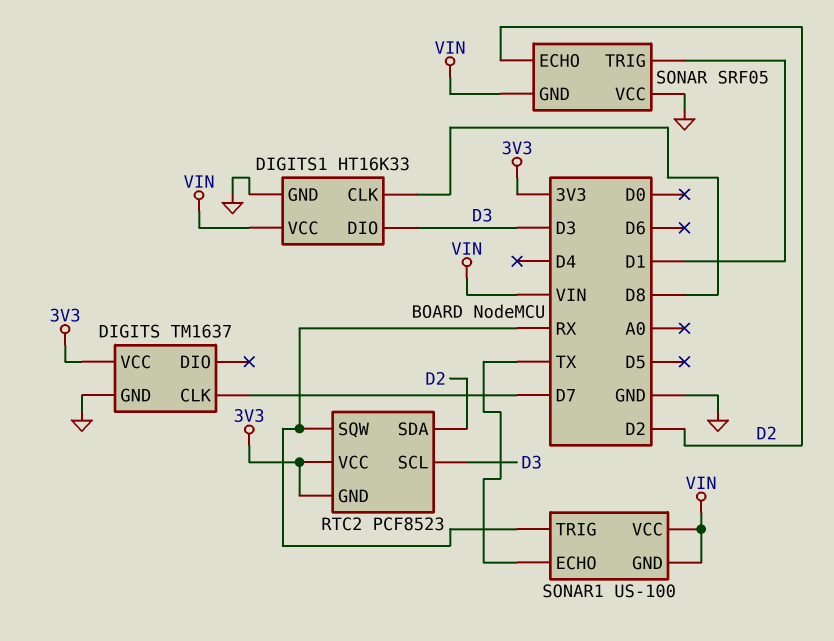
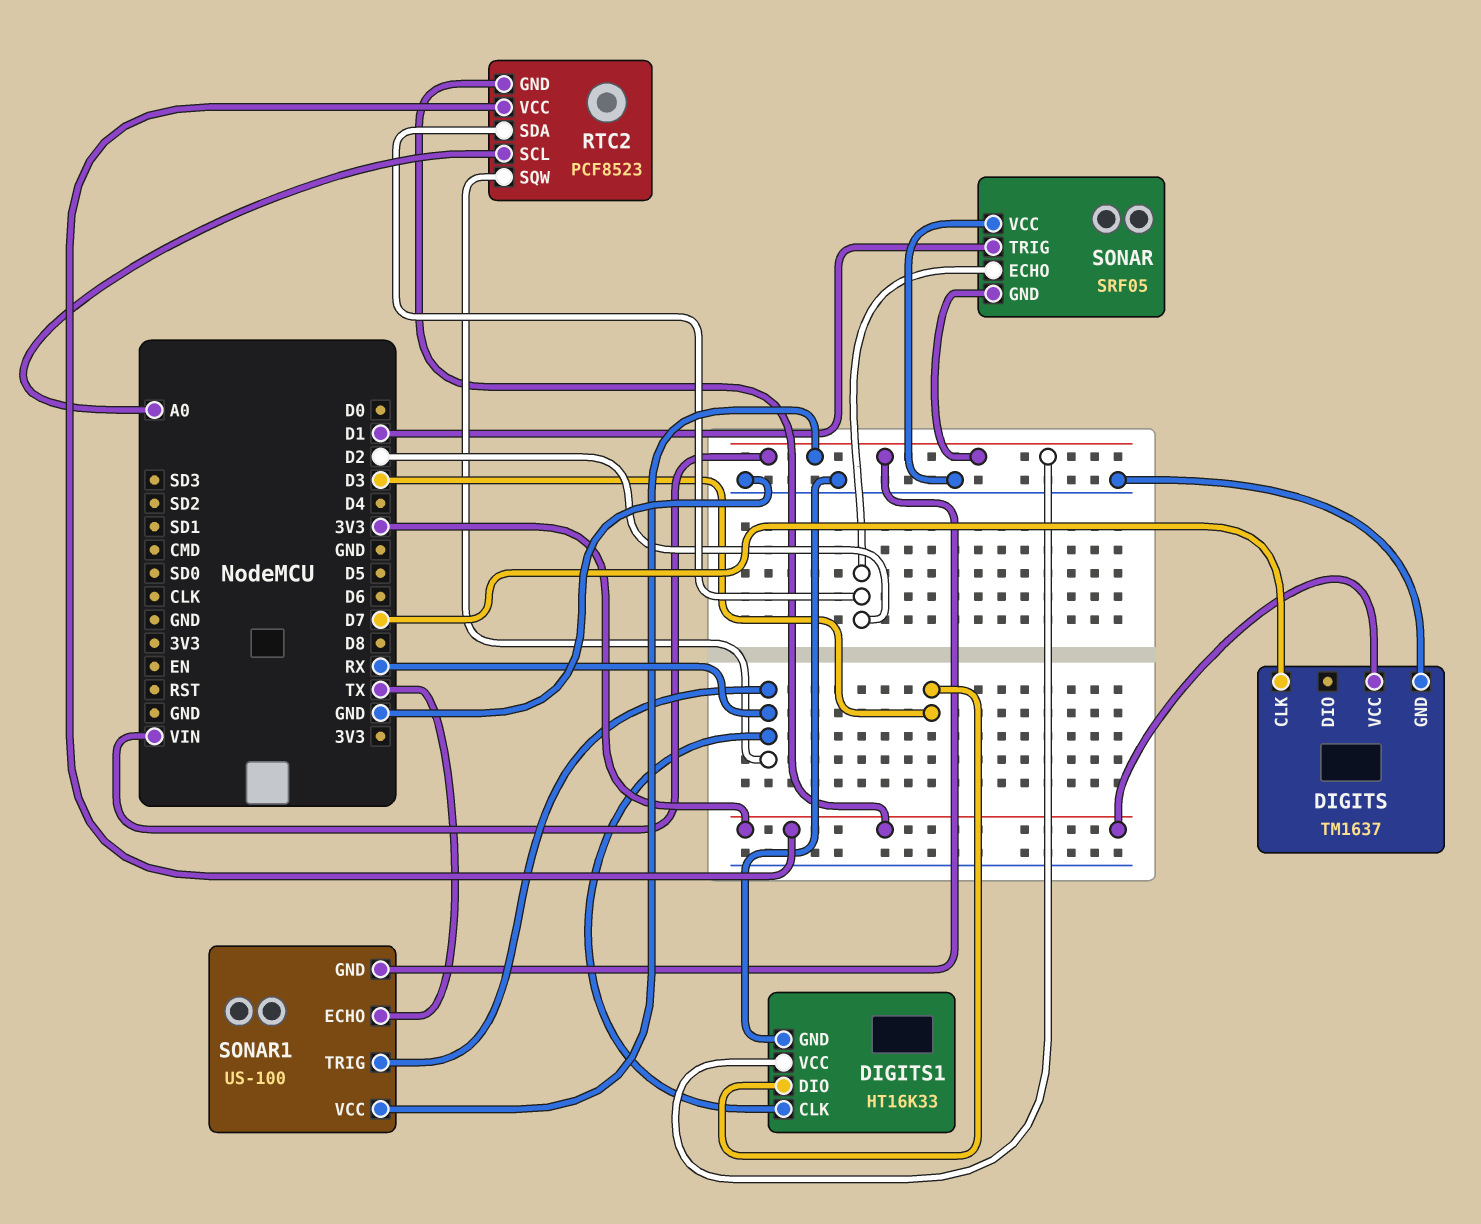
DIGITS1 pin CLK: D8 -> RX
RTC2 pin SCL: D3 -> A0

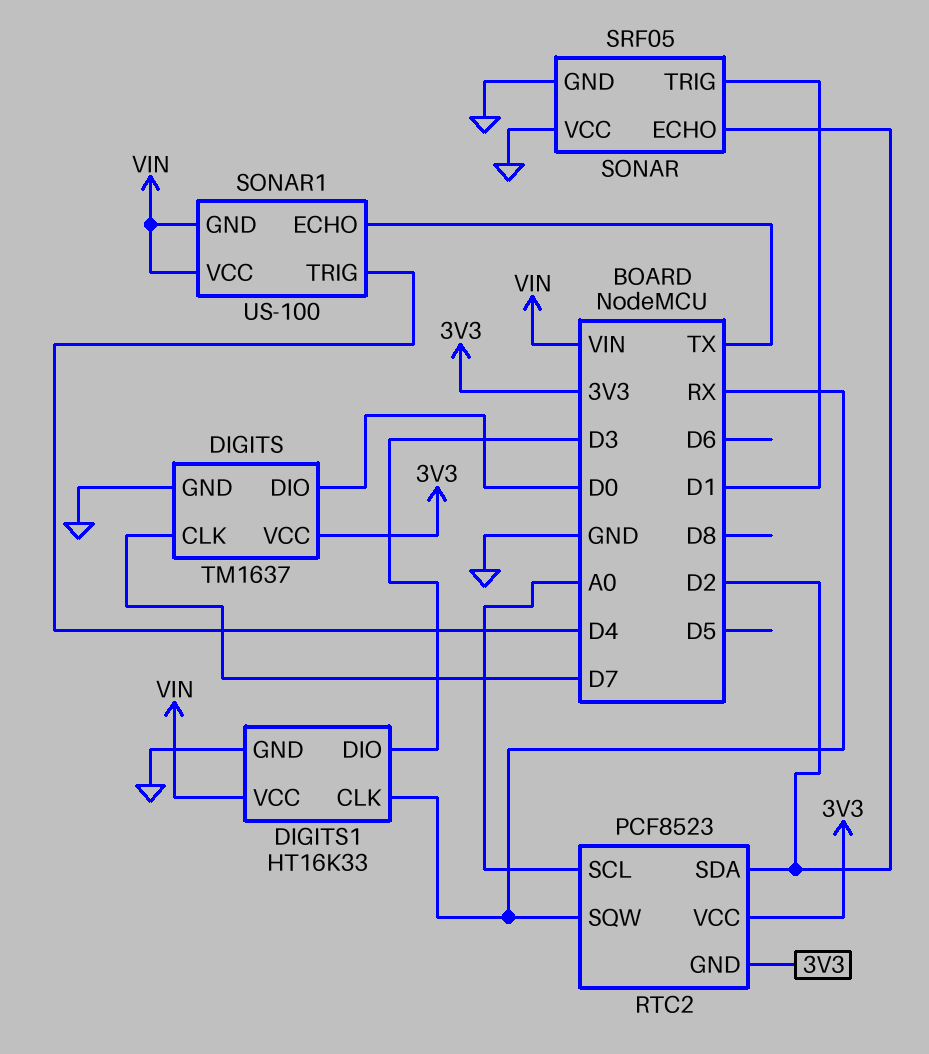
DIGITS pin DIO: none -> D0
SONAR pin GND: VIN -> GND
SONAR1 pin TRIG: RX -> D4

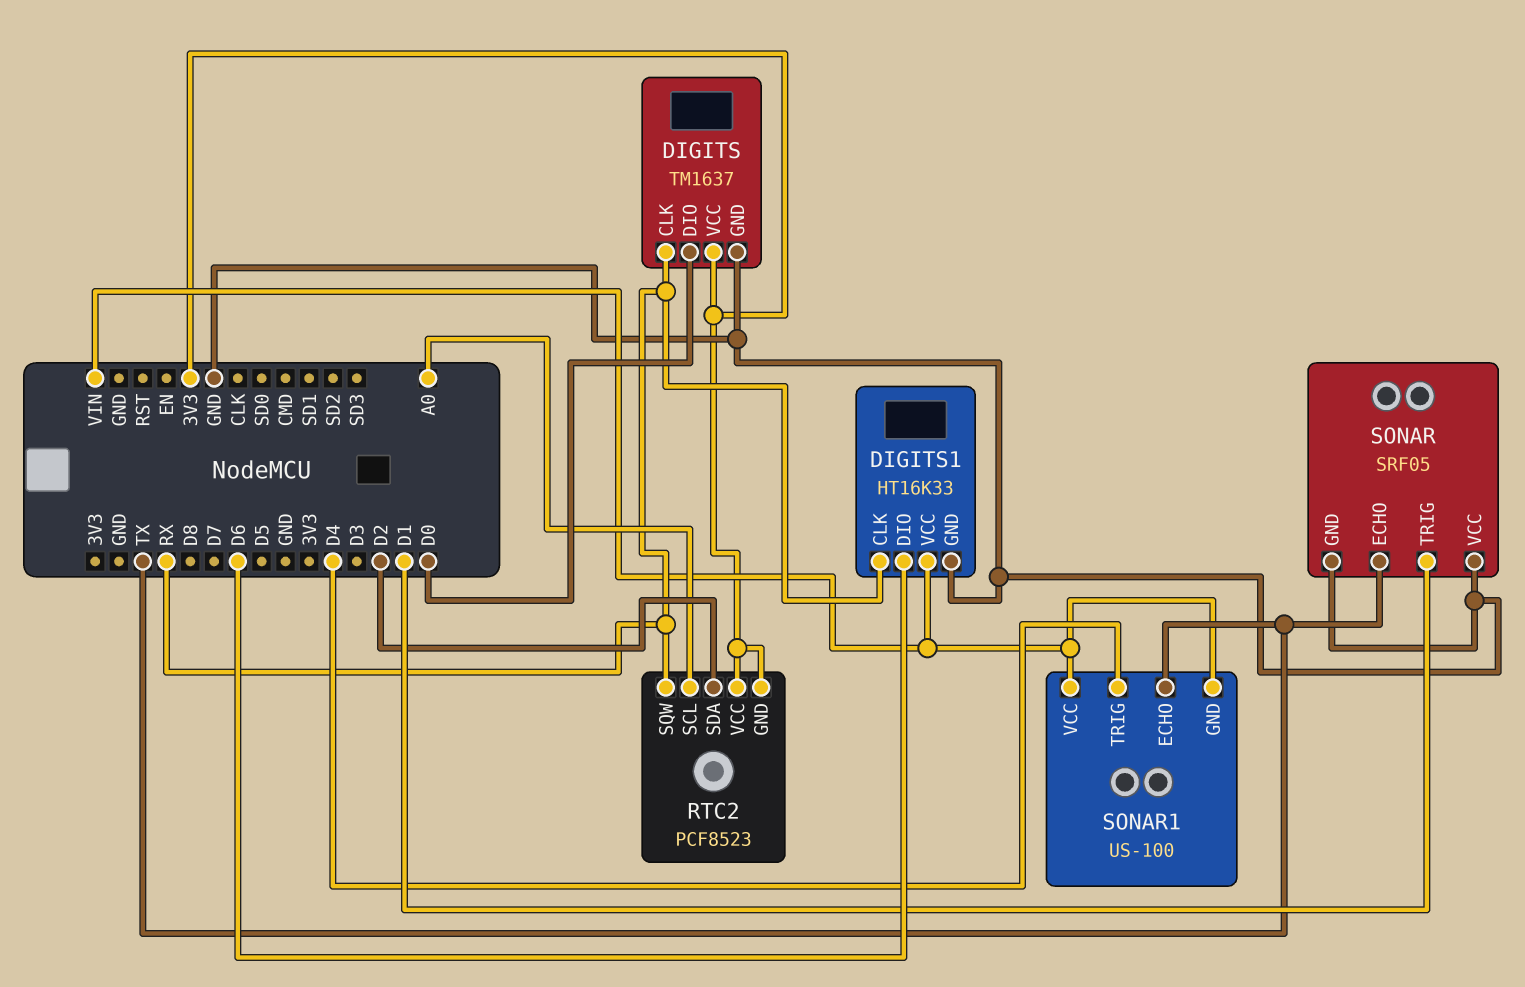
DIGITS pin CLK: D7 -> RX
DIGITS1 pin DIO: D3 -> D6
SONAR pin ECHO: D2 -> TX

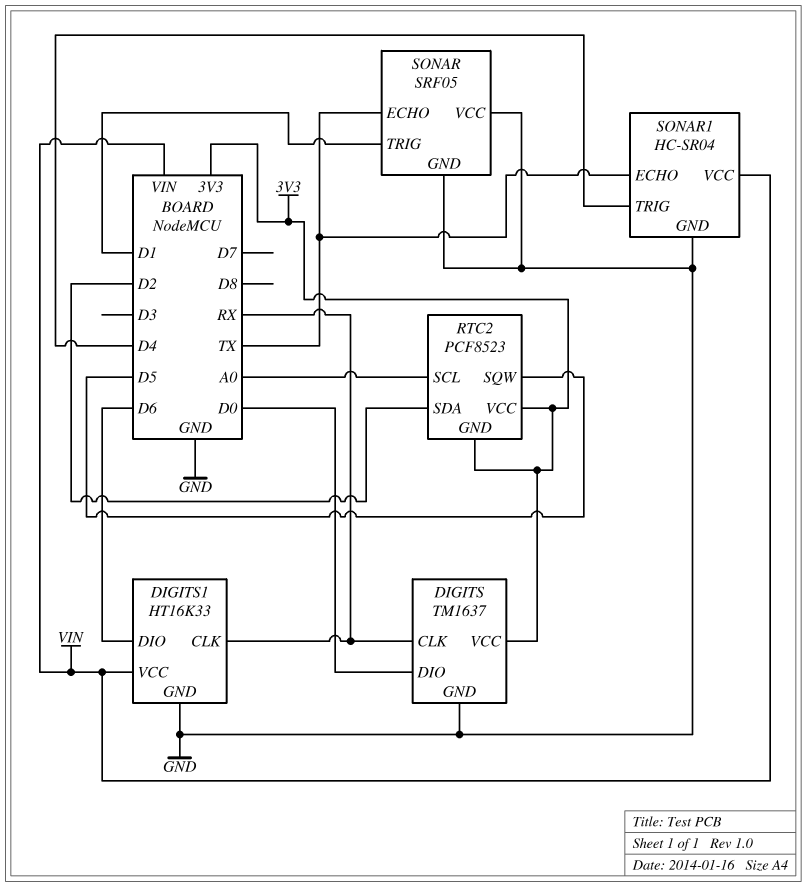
RTC2 pin SQW: RX -> D5
SONAR1: US-100 -> HC-SR04
SONAR1 pin GND: VIN -> GND

